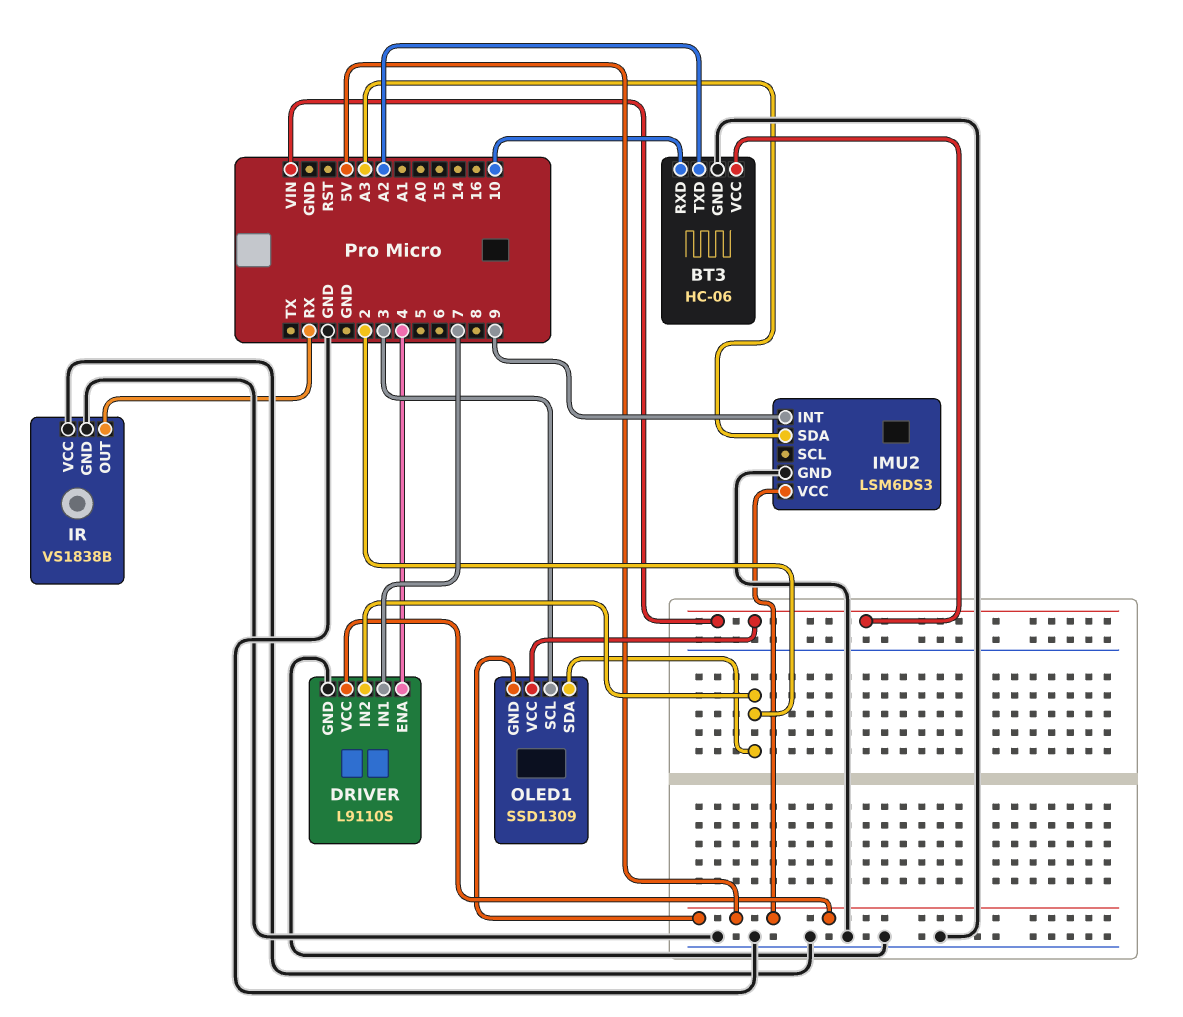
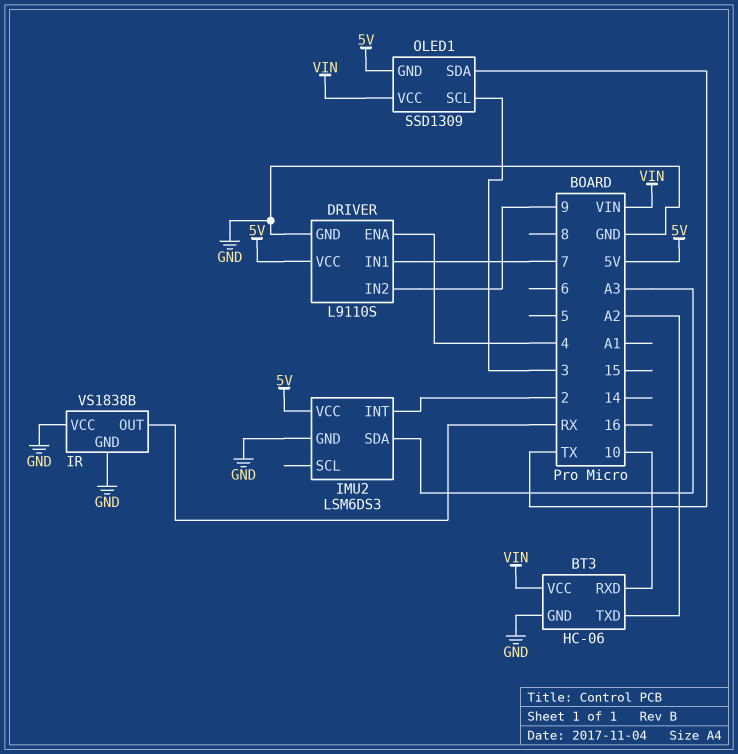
DRIVER pin IN2: 2 -> 9
IMU2 pin INT: 9 -> 2
OLED1 pin SDA: 2 -> TX

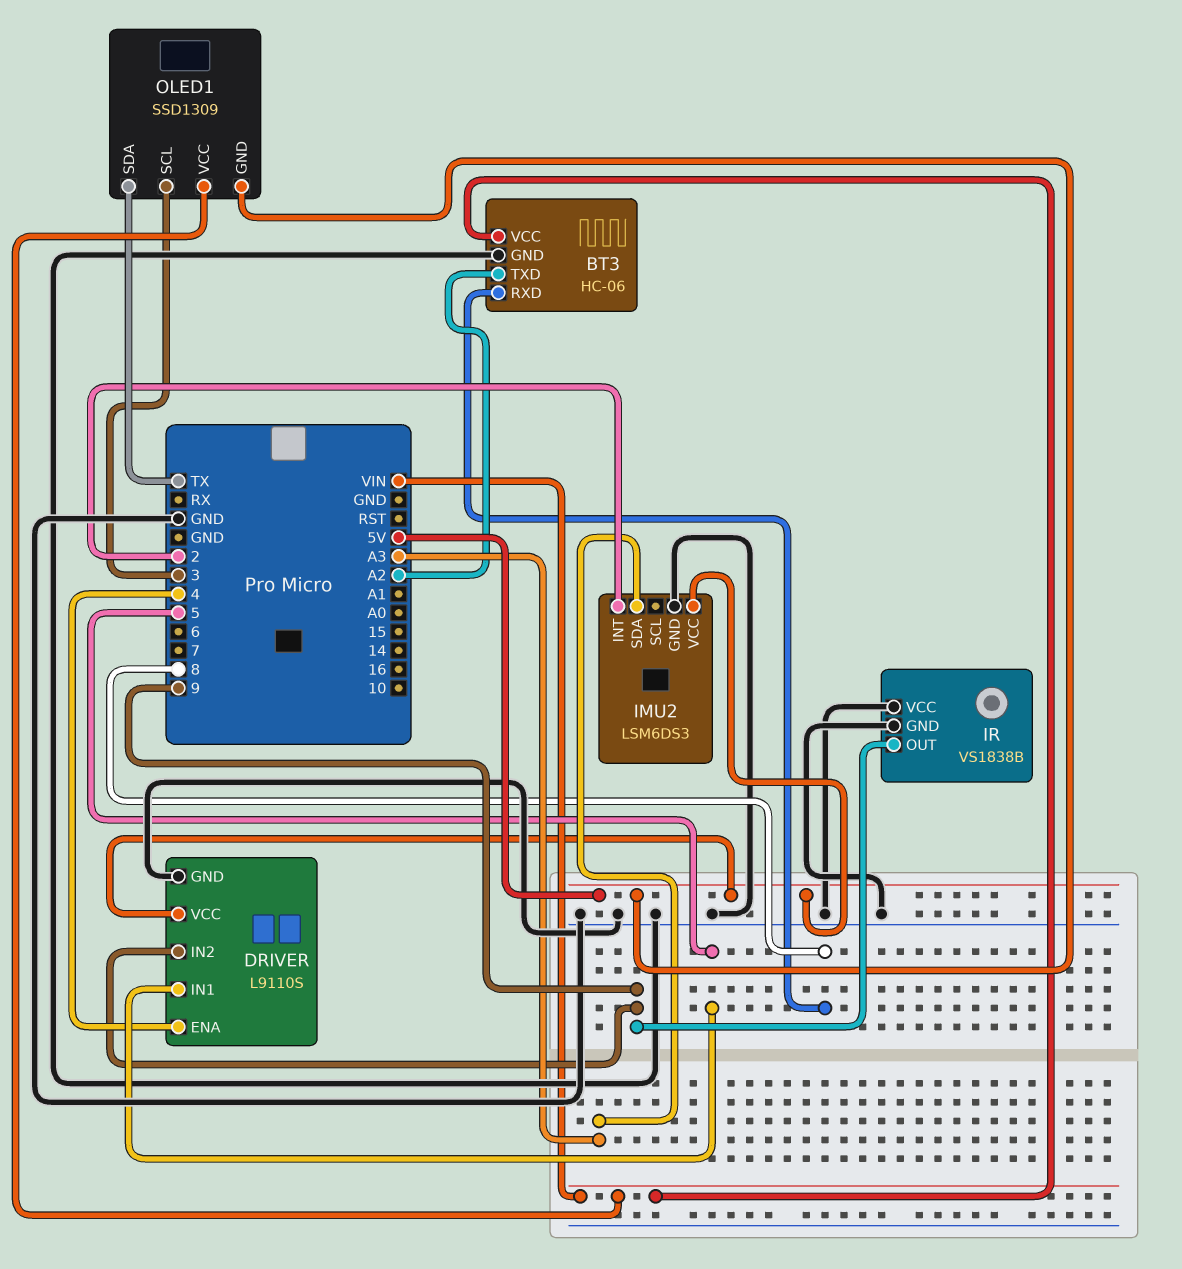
BT3 pin RXD: 10 -> 8
DRIVER pin IN1: 7 -> 5
IR pin OUT: RX -> 9

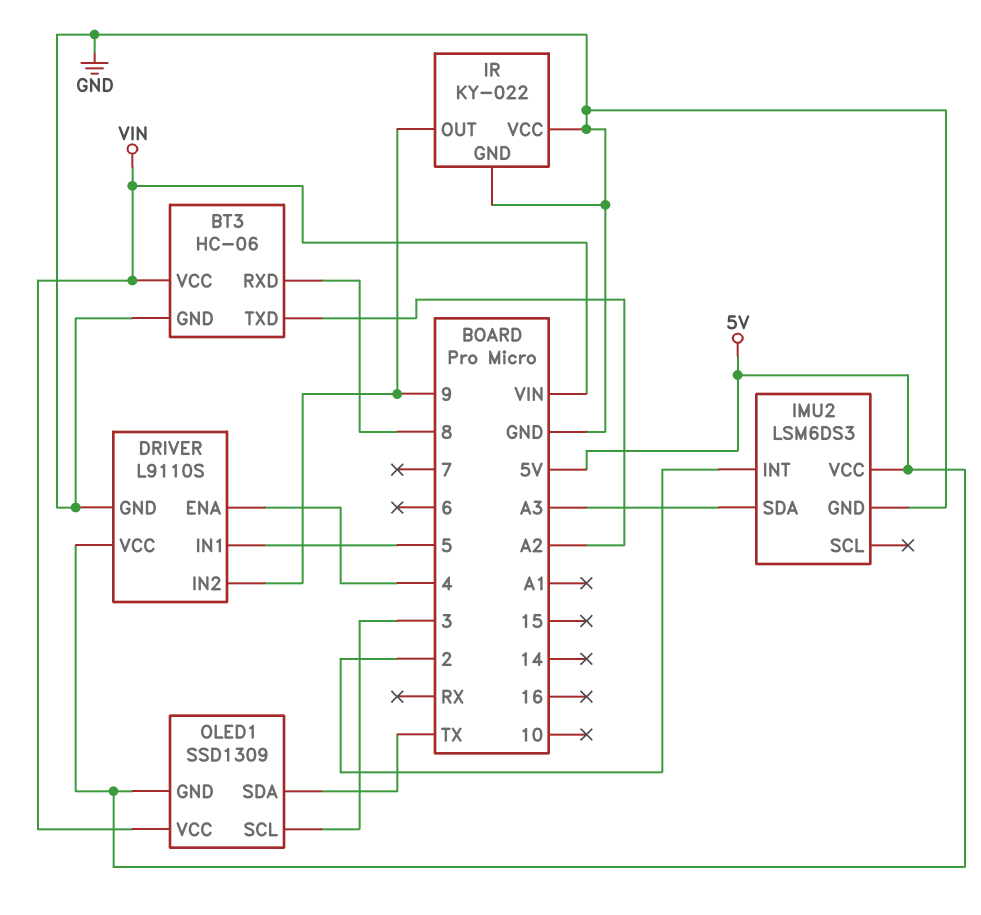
IR: VS1838B -> KY-022

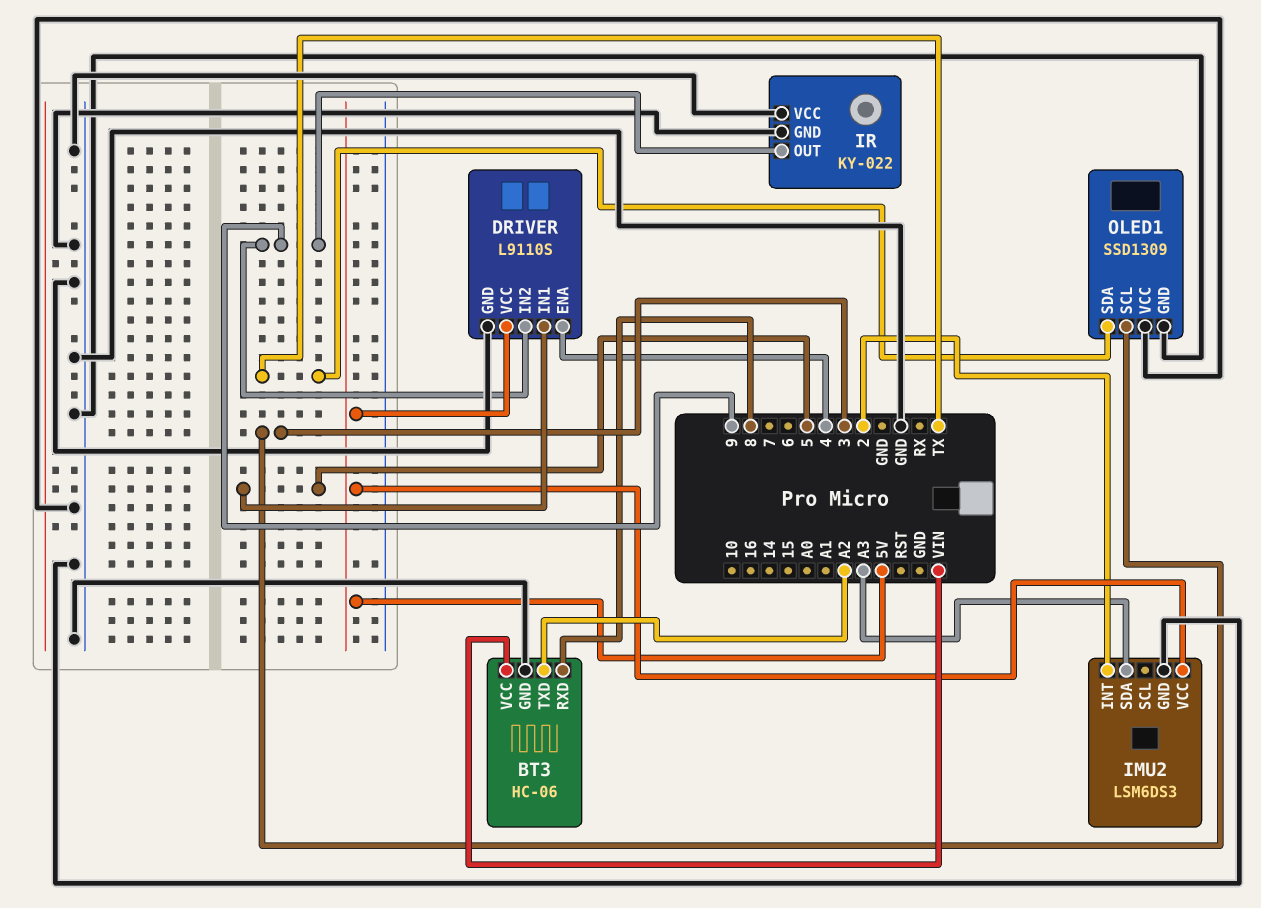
OLED1 pin GND: 5V -> GND
OLED1 pin VCC: VIN -> GND

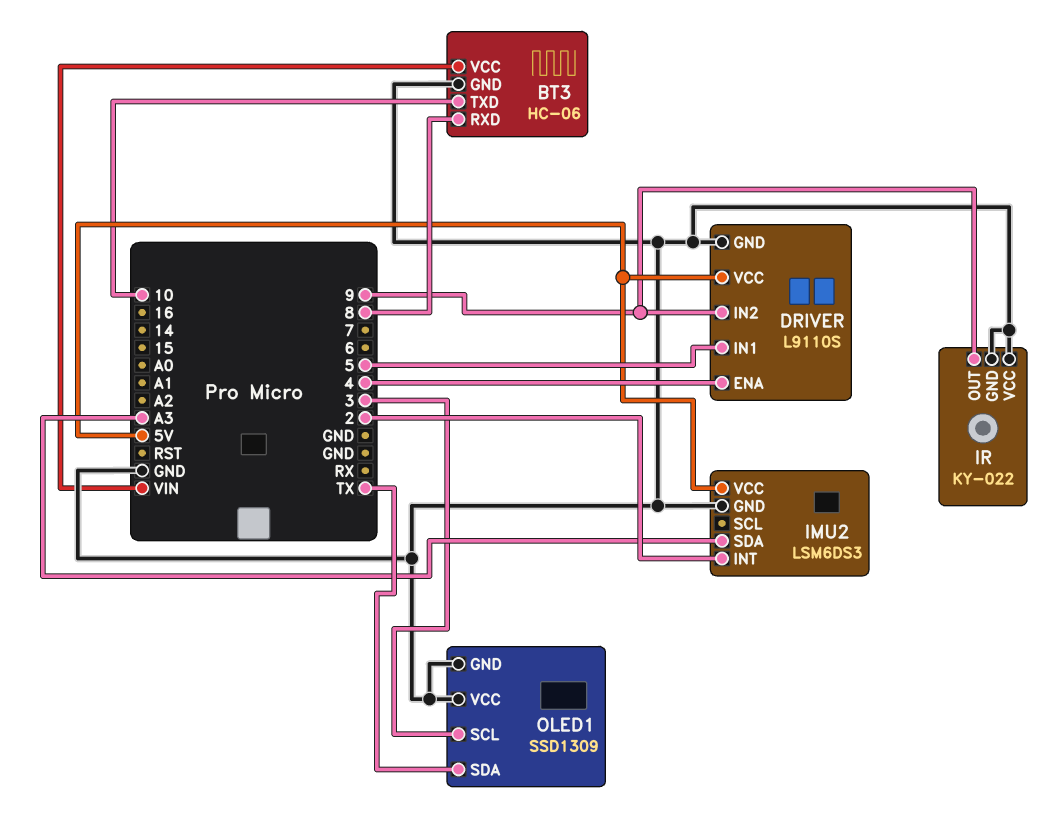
BT3 pin TXD: A2 -> 10

